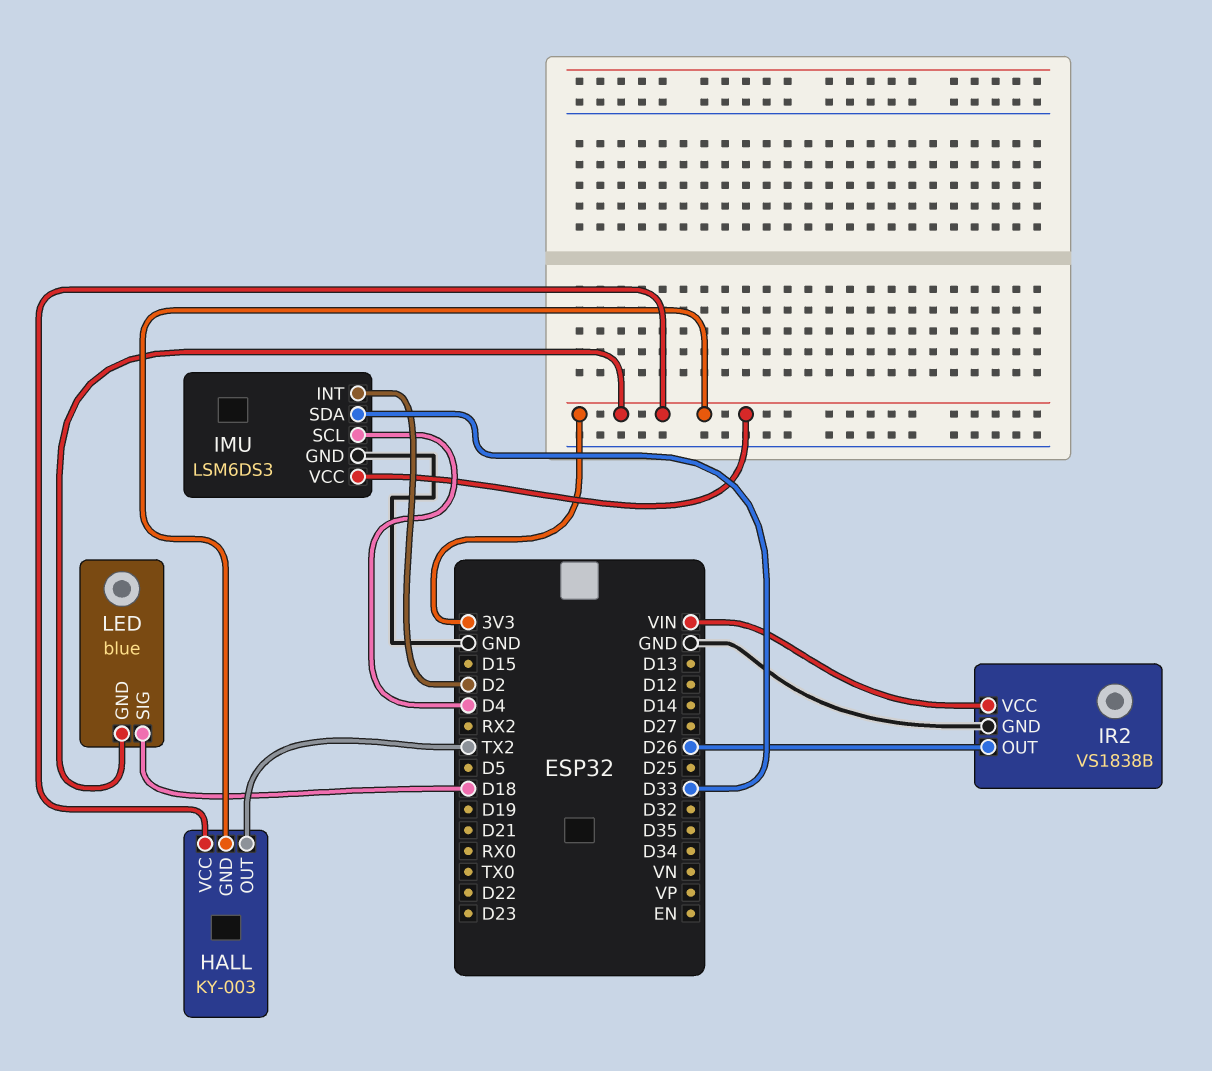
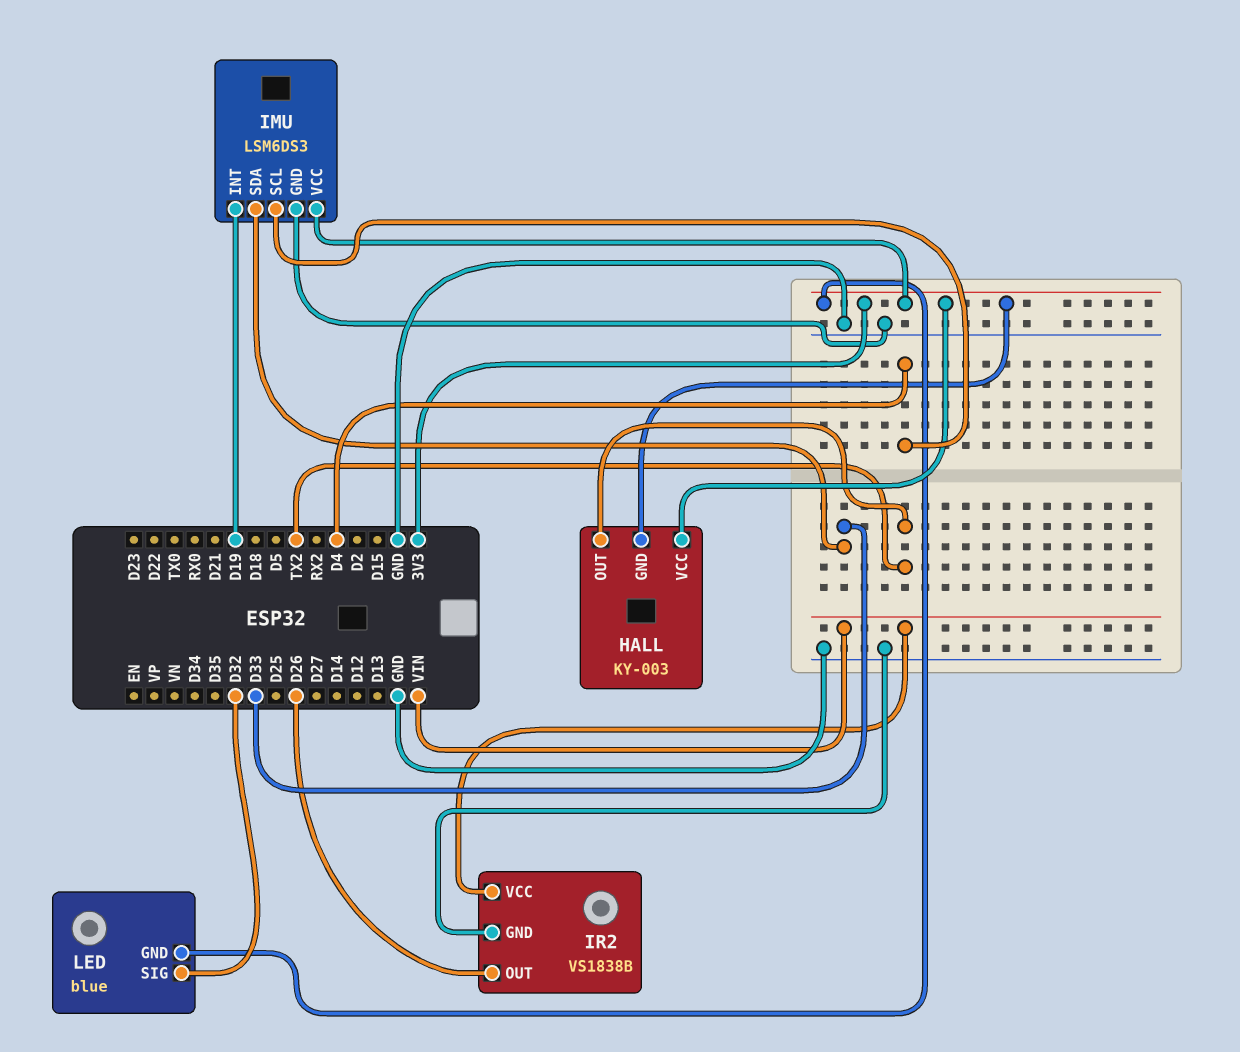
IMU pin INT: D2 -> D19
LED pin SIG: D18 -> D32

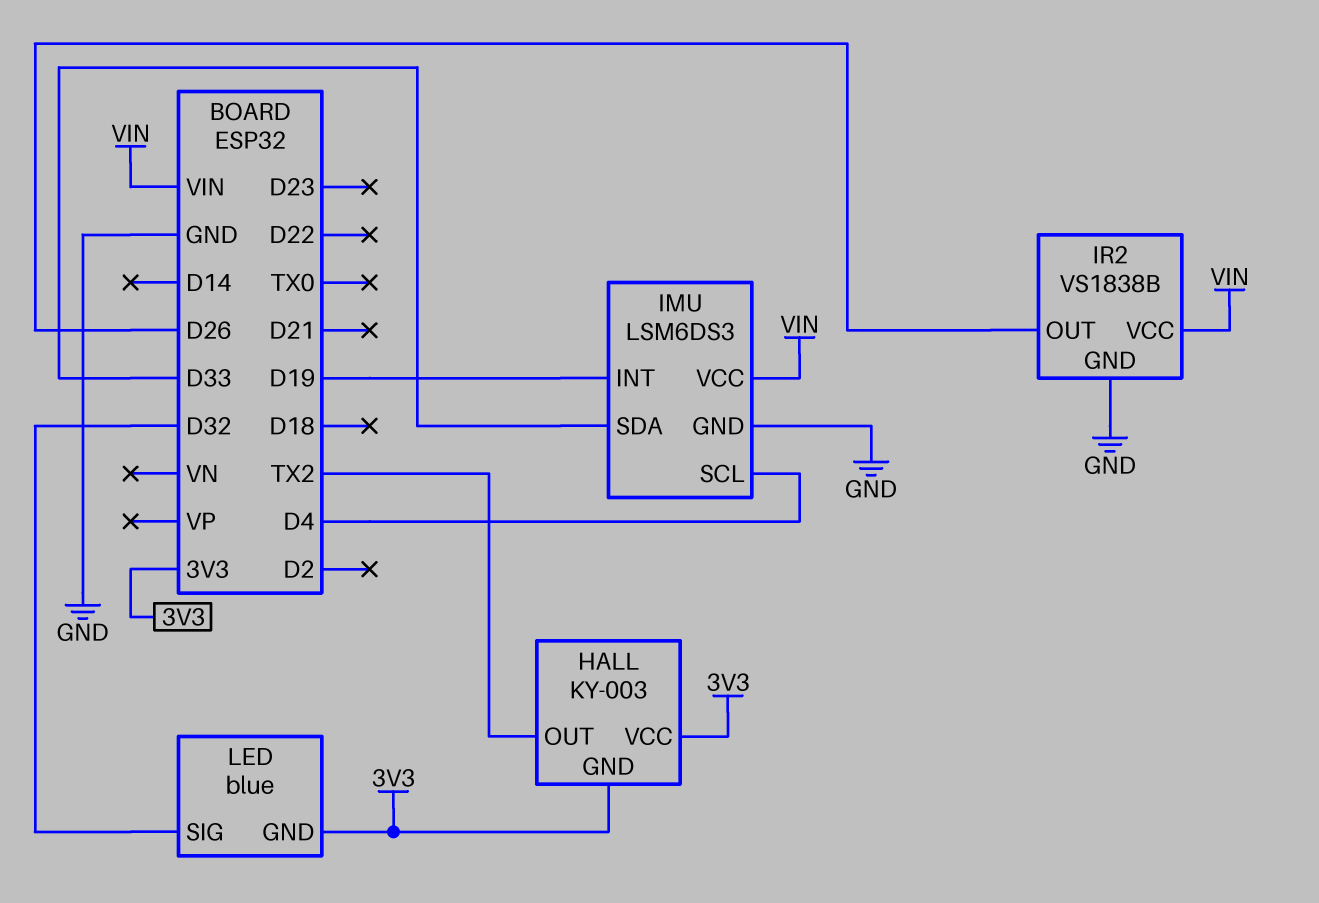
IMU pin VCC: 3V3 -> VIN

